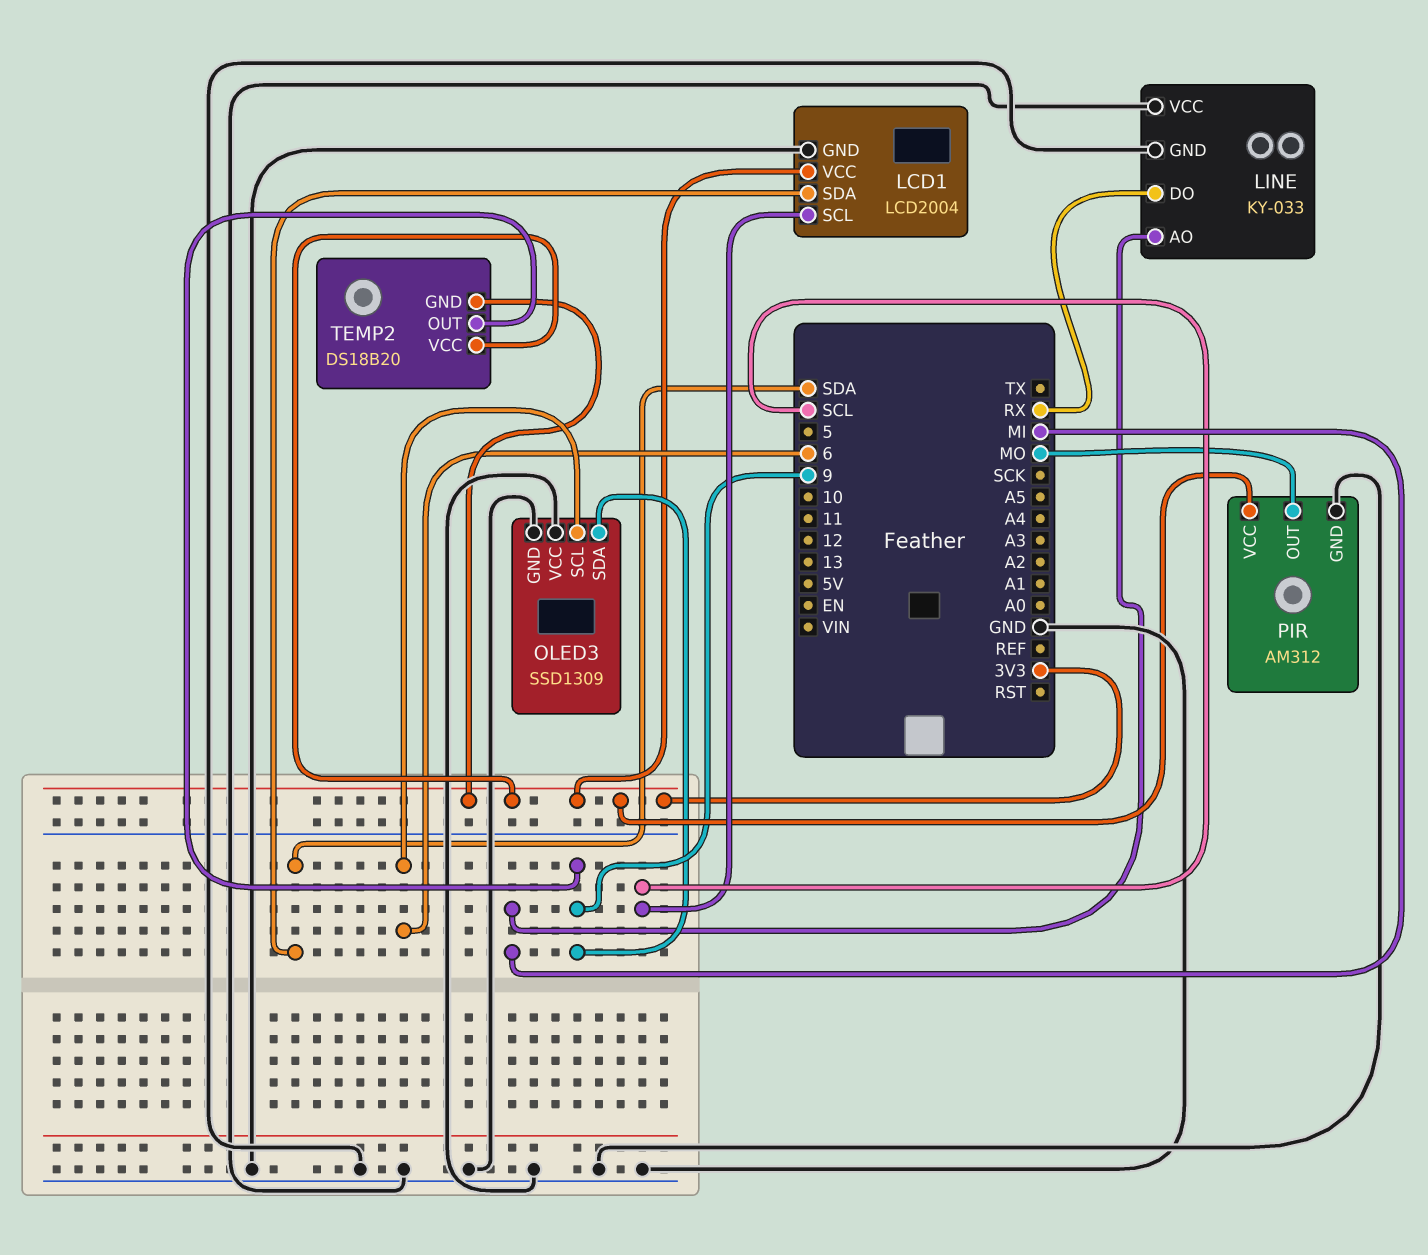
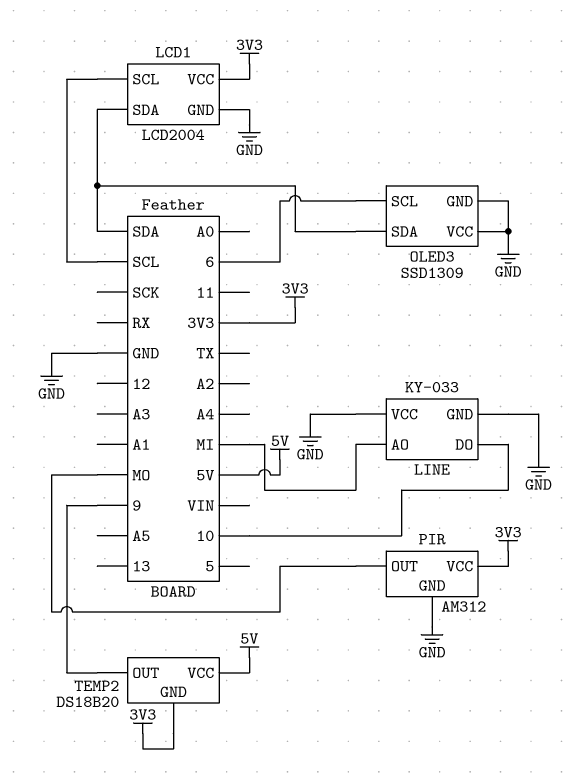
LINE pin DO: RX -> 10
OLED3 pin SDA: 9 -> SDA
TEMP2 pin VCC: 3V3 -> 5V

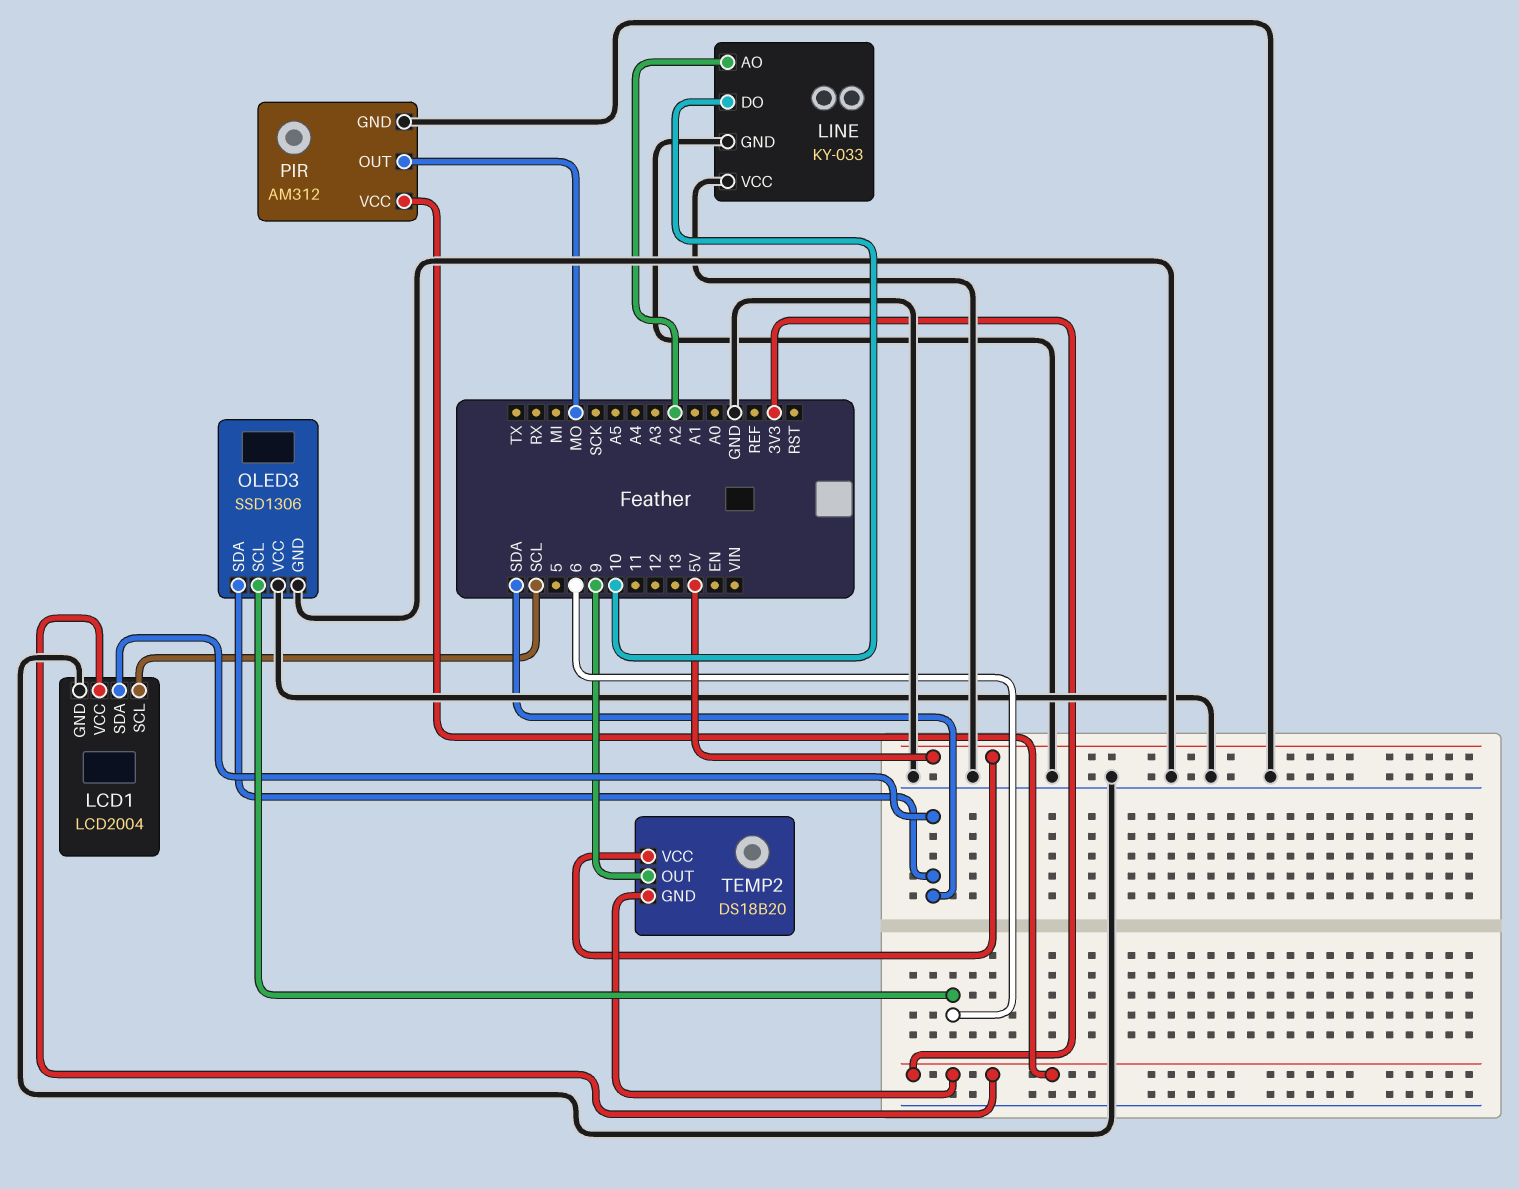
LINE pin AO: MI -> A2
OLED3: SSD1309 -> SSD1306

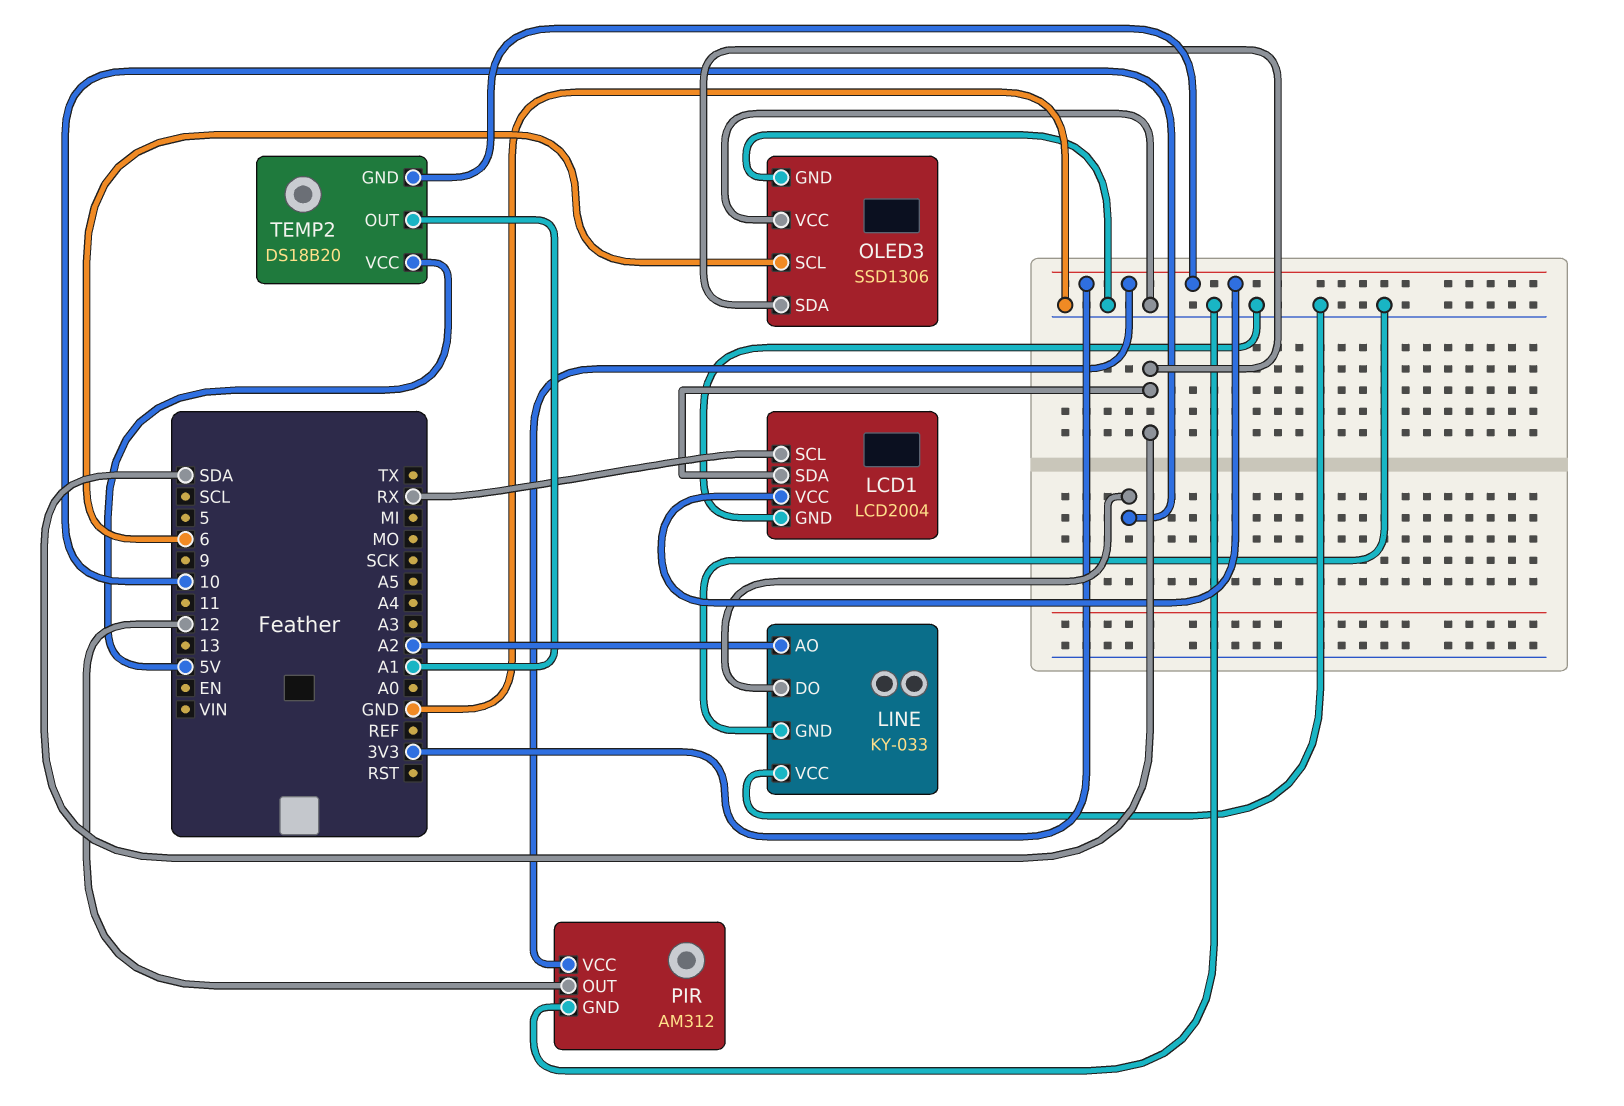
LCD1 pin SCL: SCL -> RX
PIR pin OUT: MO -> 12
TEMP2 pin OUT: 9 -> A1

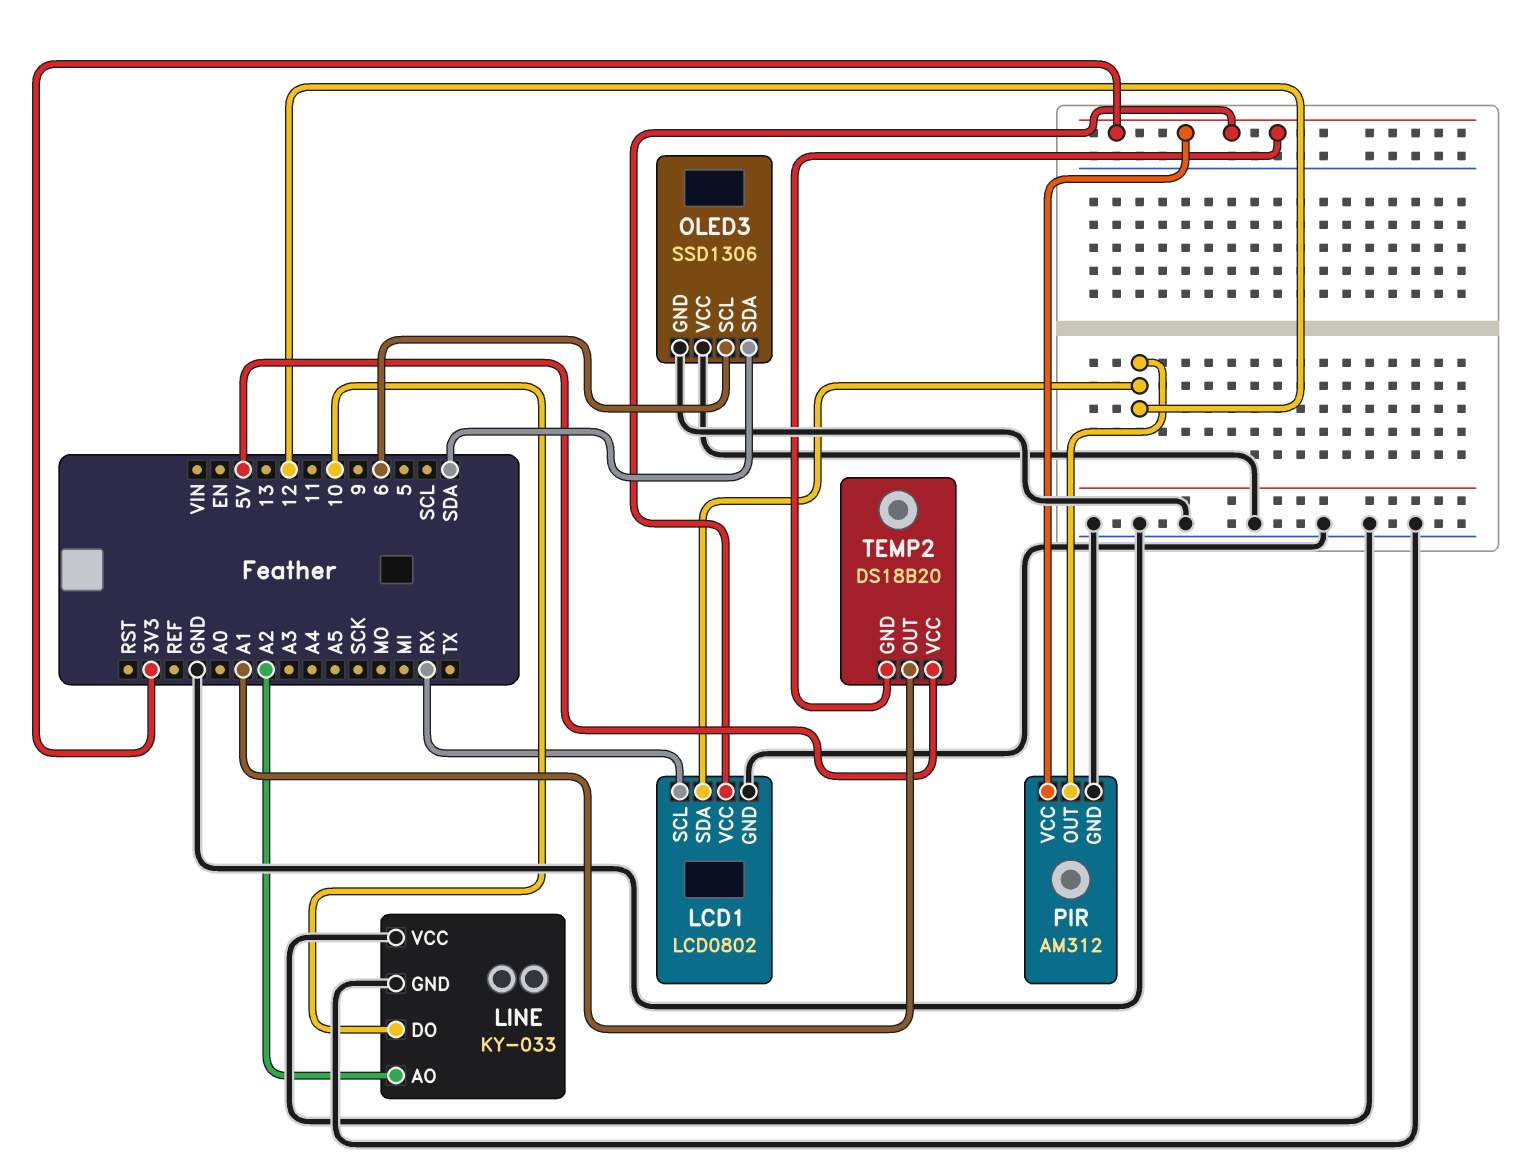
LCD1: LCD2004 -> LCD0802
LCD1 pin SDA: SDA -> 12

